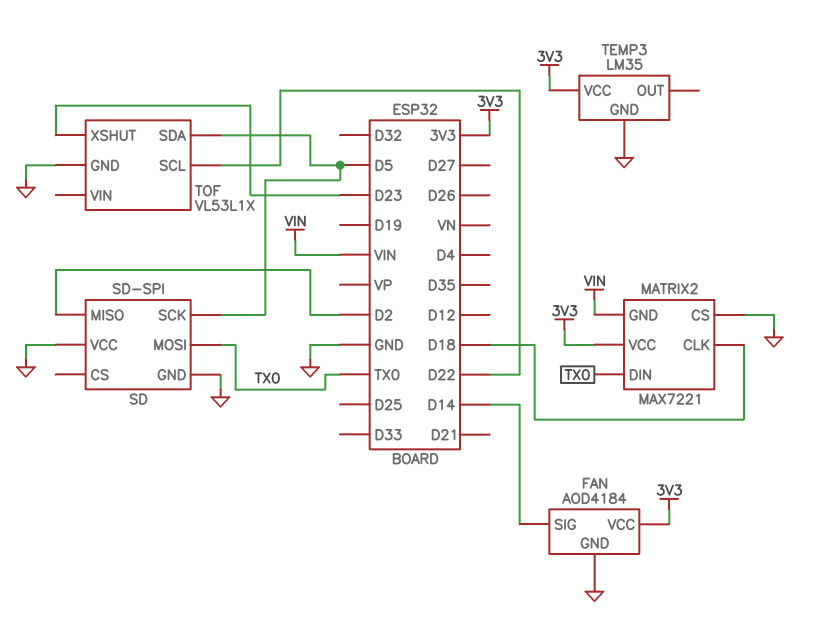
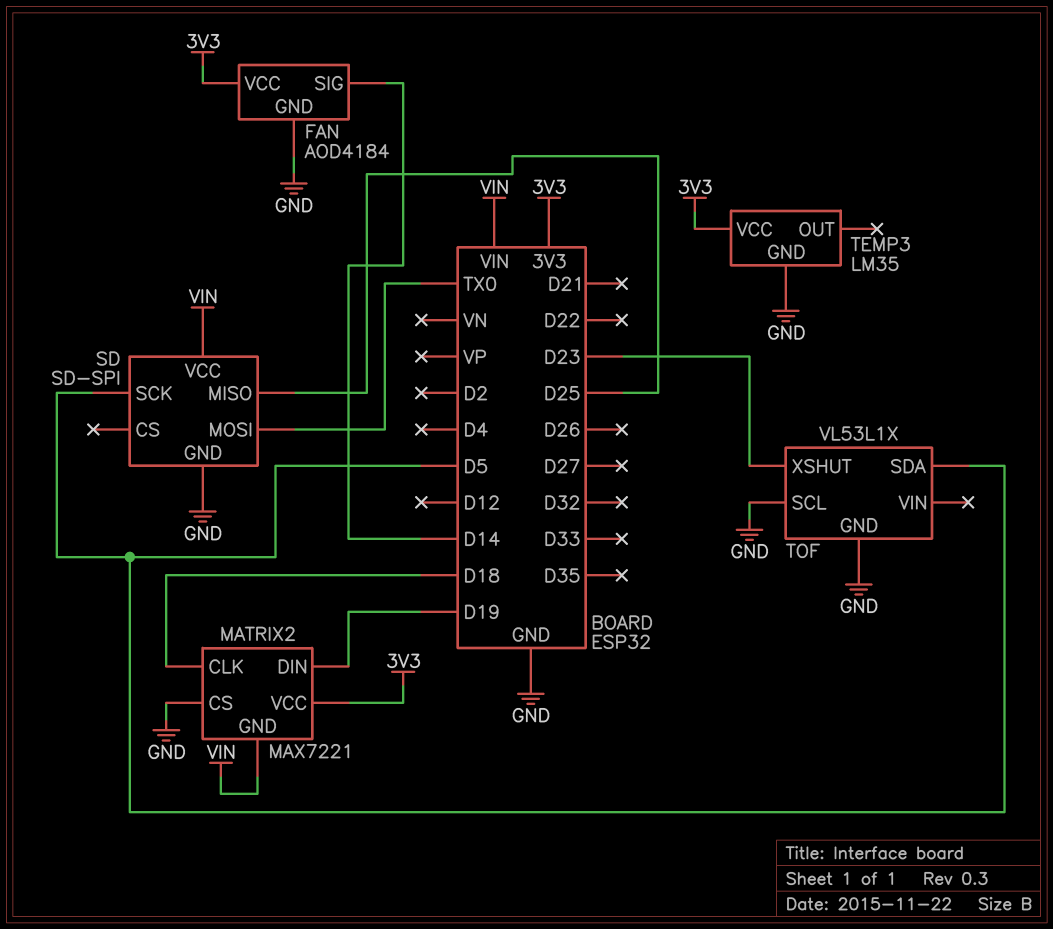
MATRIX2 pin DIN: TX0 -> D19
SD pin MISO: D2 -> D25
SD pin VCC: GND -> VIN
TOF pin SCL: D22 -> GND

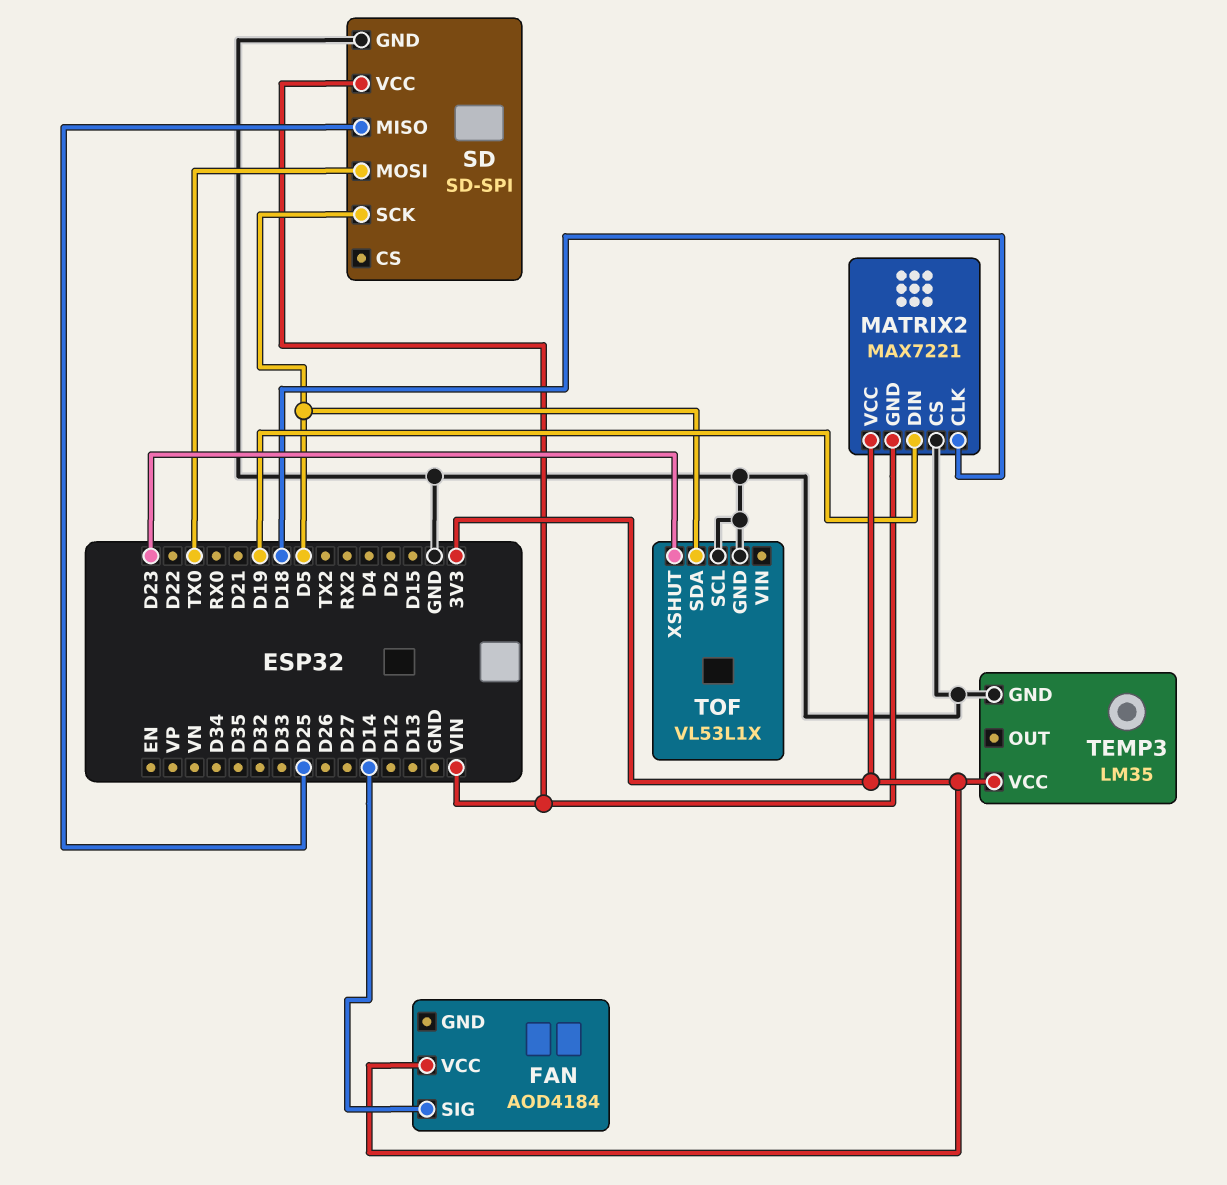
FAN pin GND: GND -> none

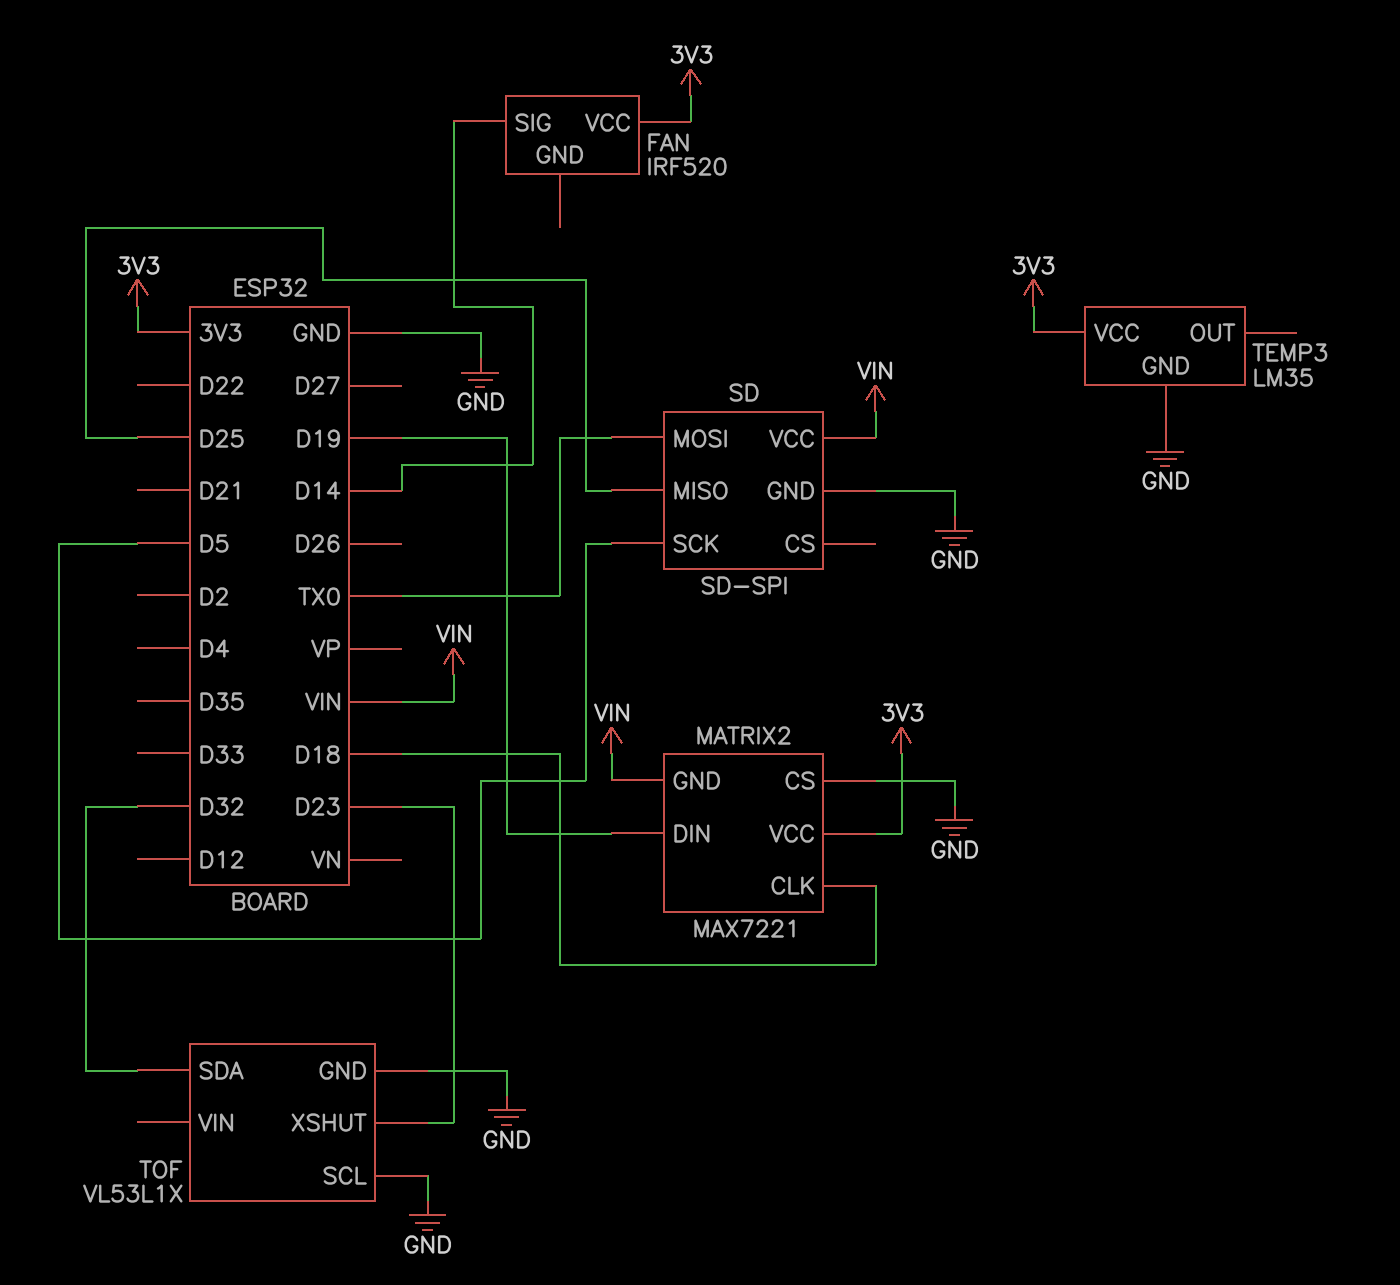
FAN: AOD4184 -> IRF520
TOF pin SDA: D5 -> D32

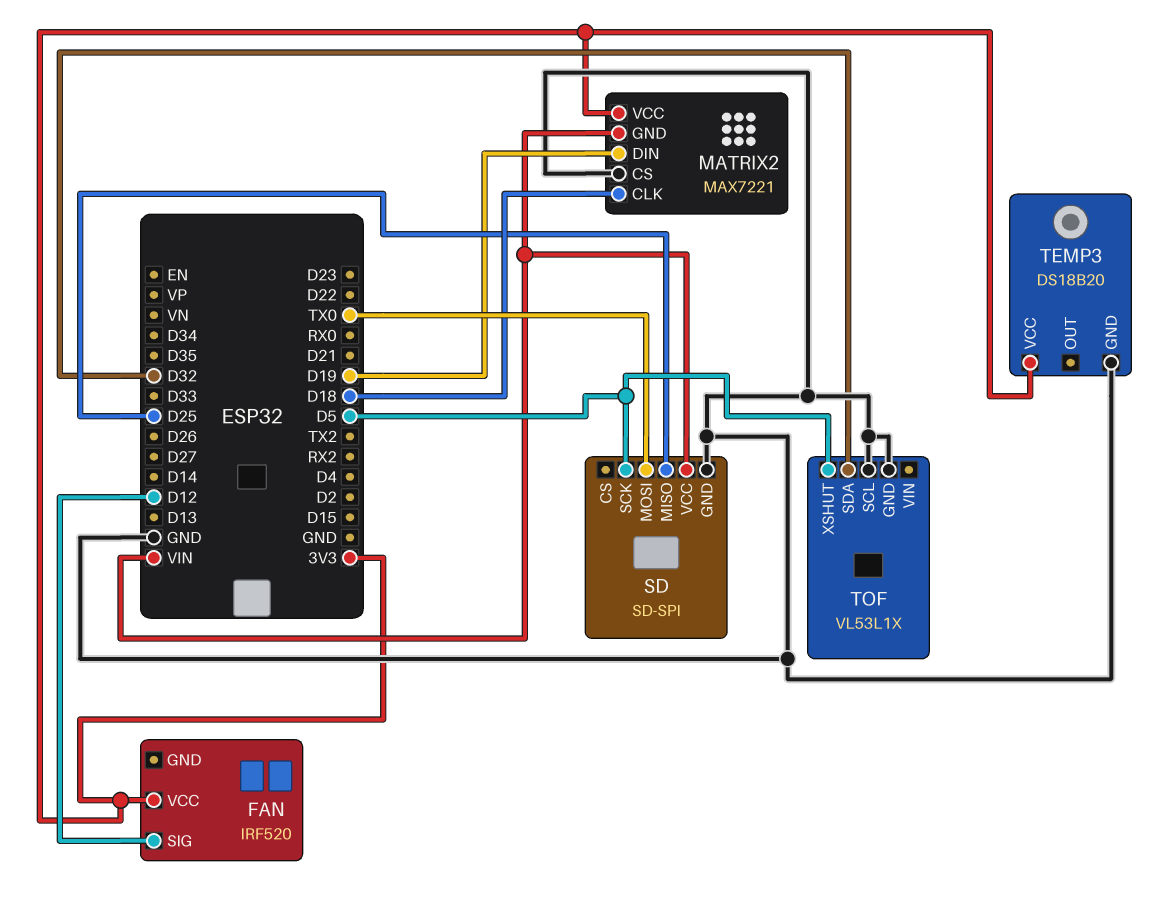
FAN pin SIG: D14 -> D12
TEMP3: LM35 -> DS18B20
TOF pin XSHUT: D23 -> D5

